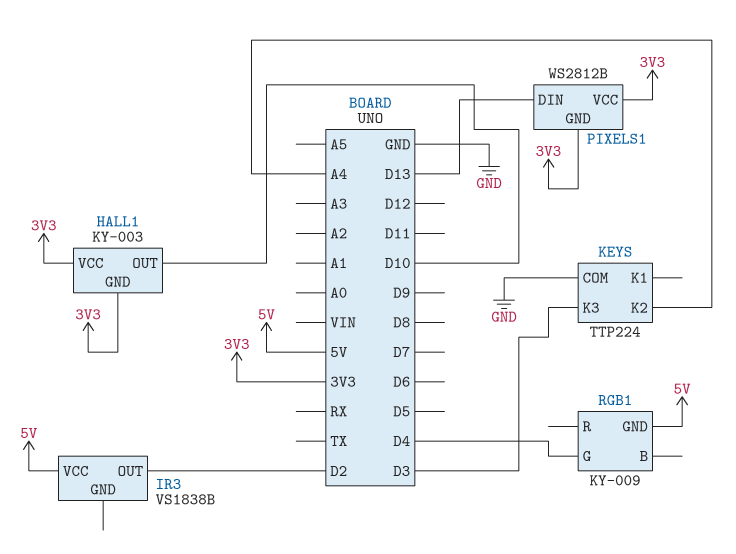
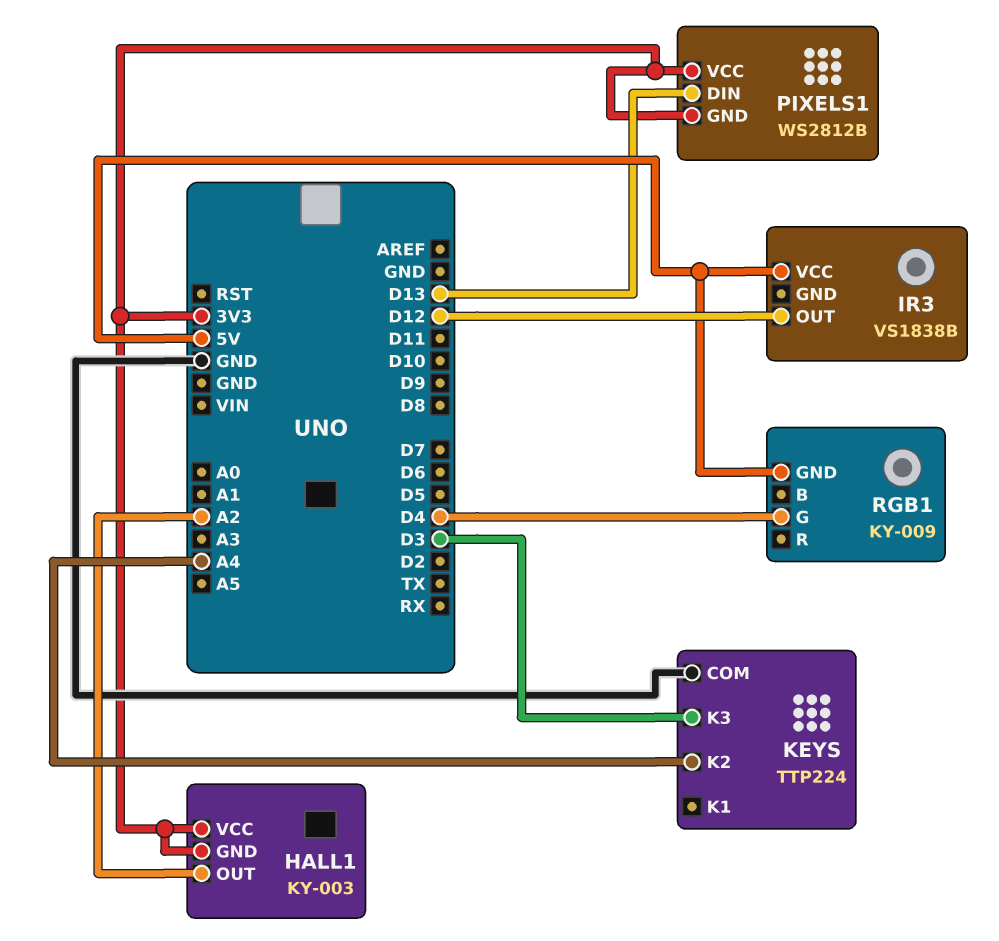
HALL1 pin OUT: D10 -> A2
IR3 pin OUT: D2 -> D12

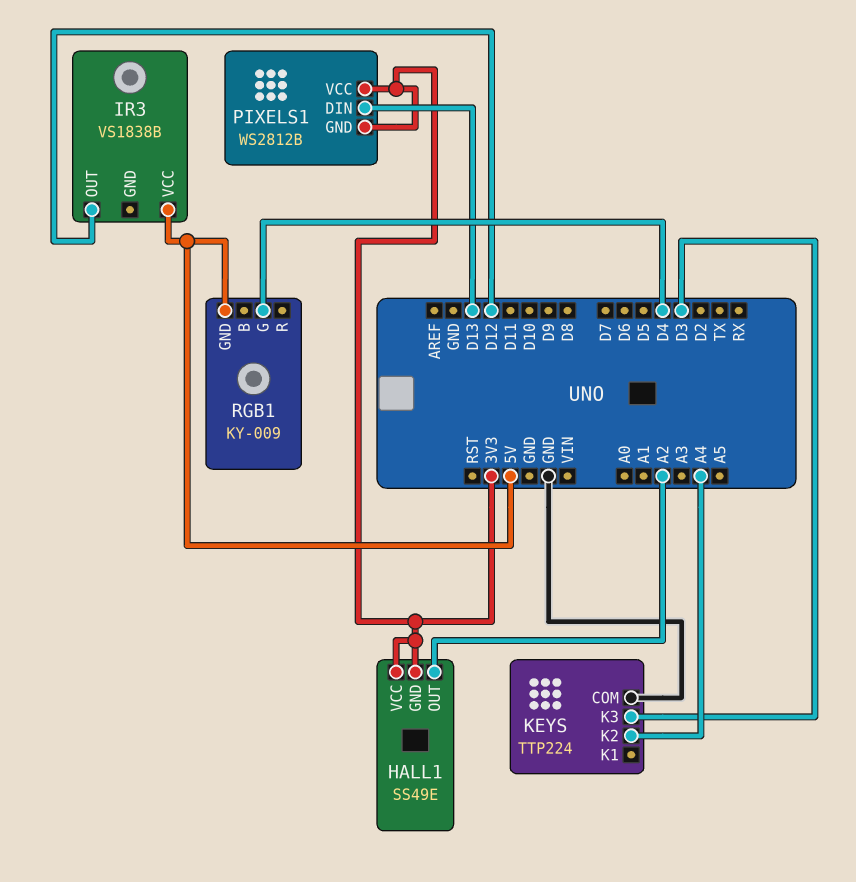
HALL1: KY-003 -> SS49E

